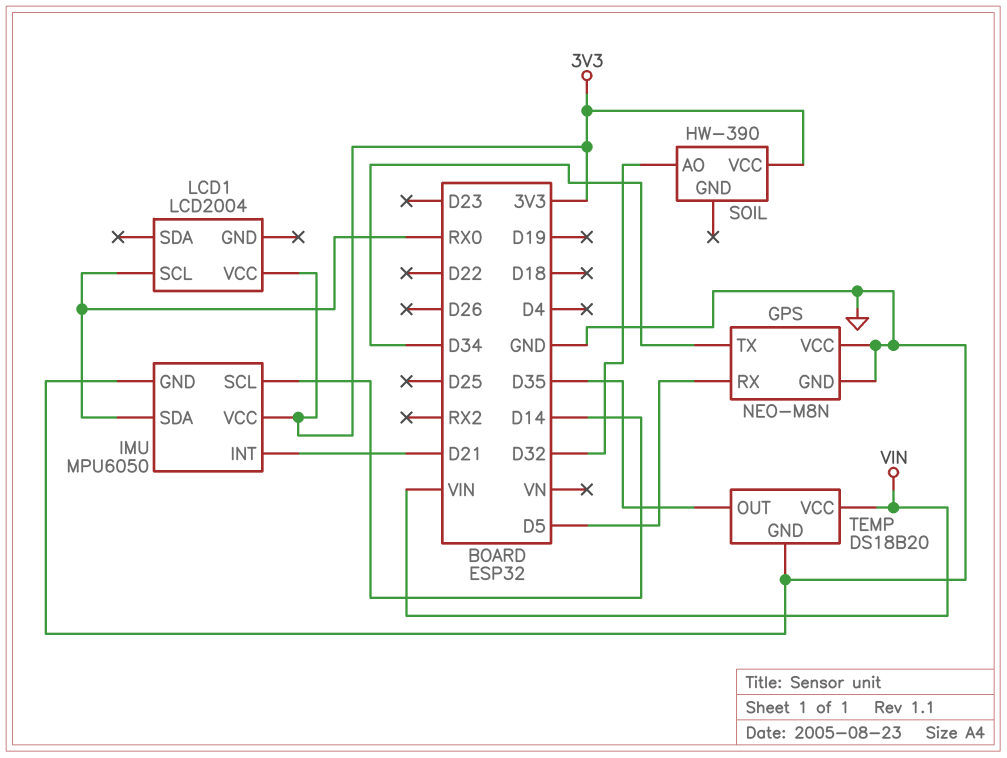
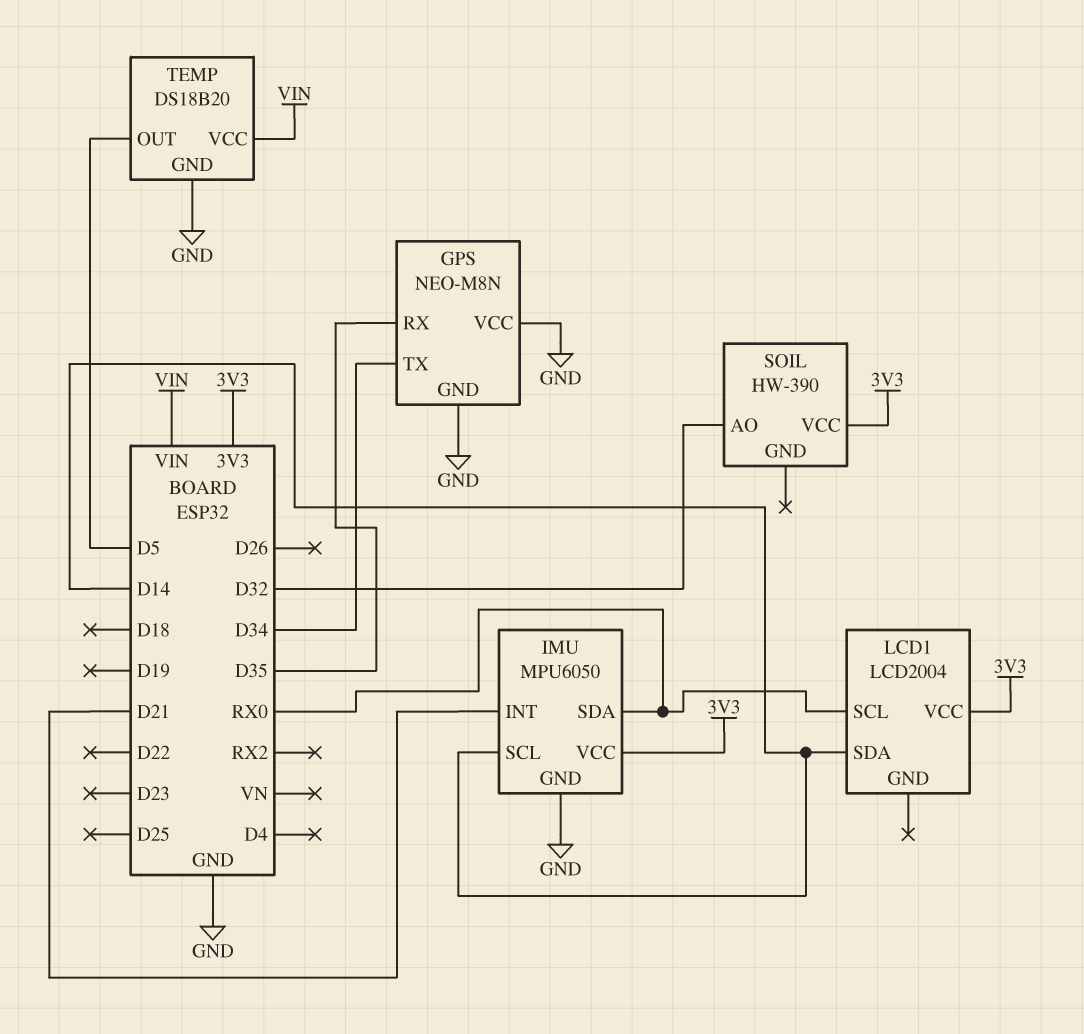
GPS pin RX: D5 -> D35
LCD1 pin SDA: none -> D14
TEMP pin OUT: D35 -> D5

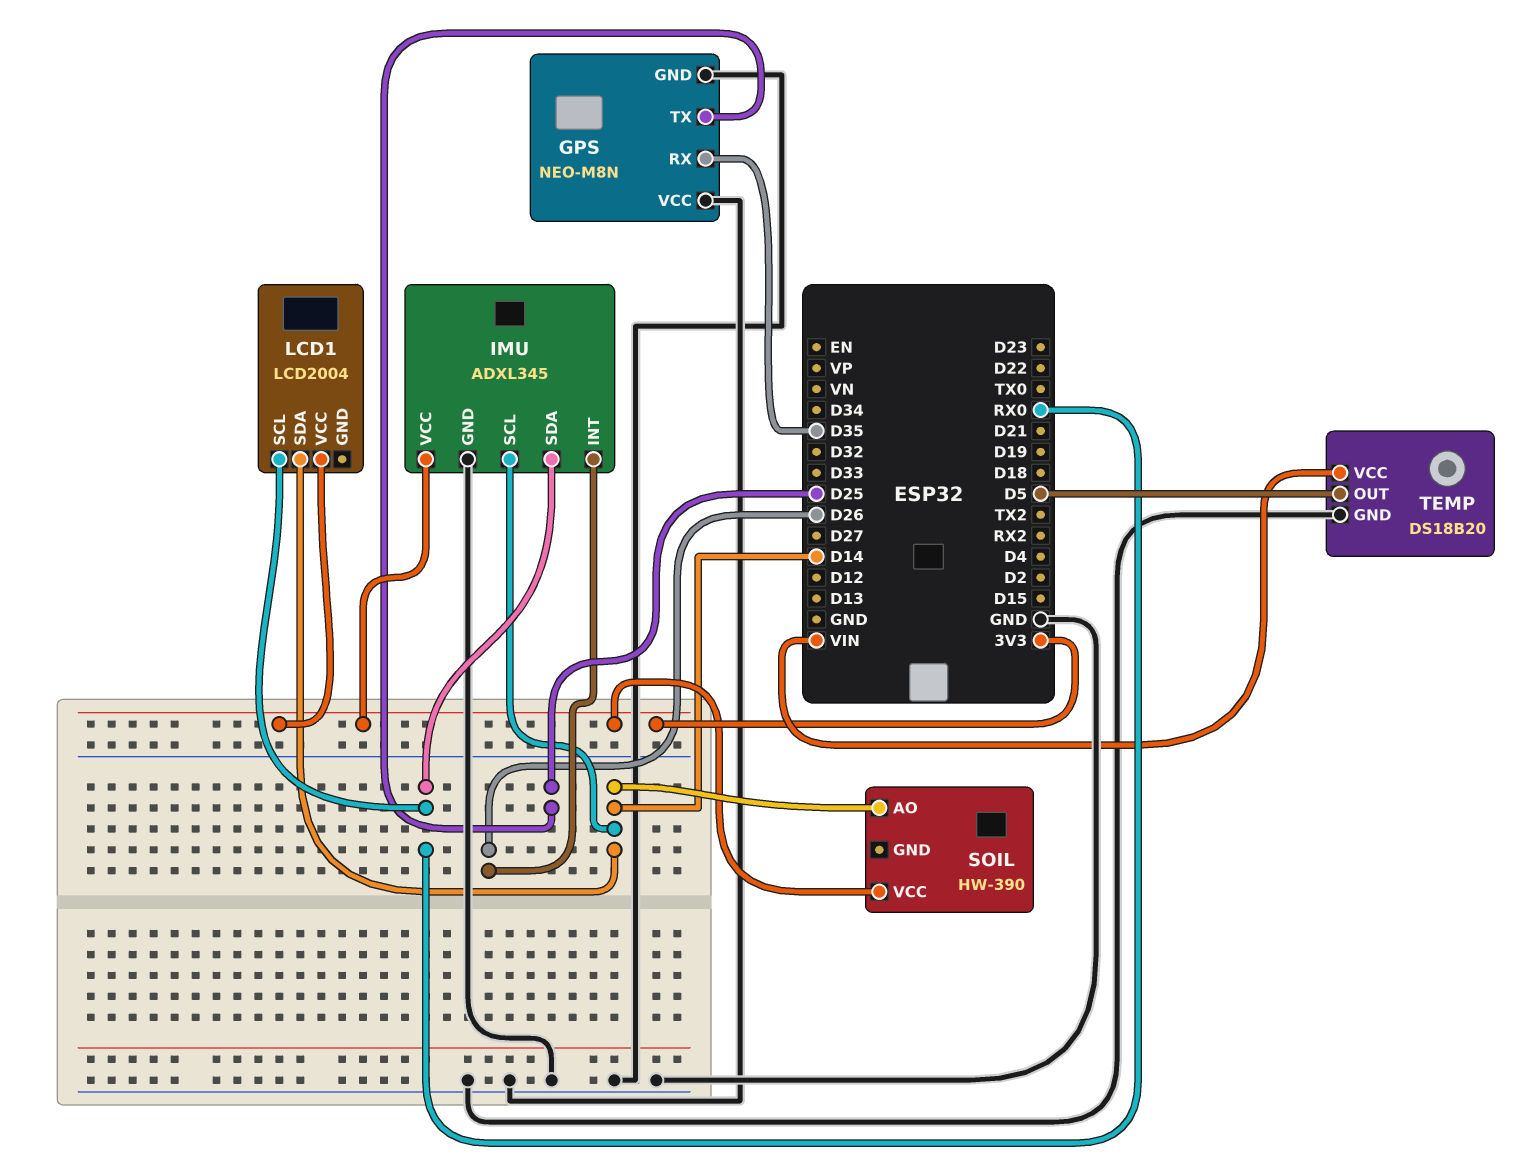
GPS pin TX: D34 -> D25
IMU: MPU6050 -> ADXL345
IMU pin INT: D21 -> D26
SOIL pin AO: D32 -> D14

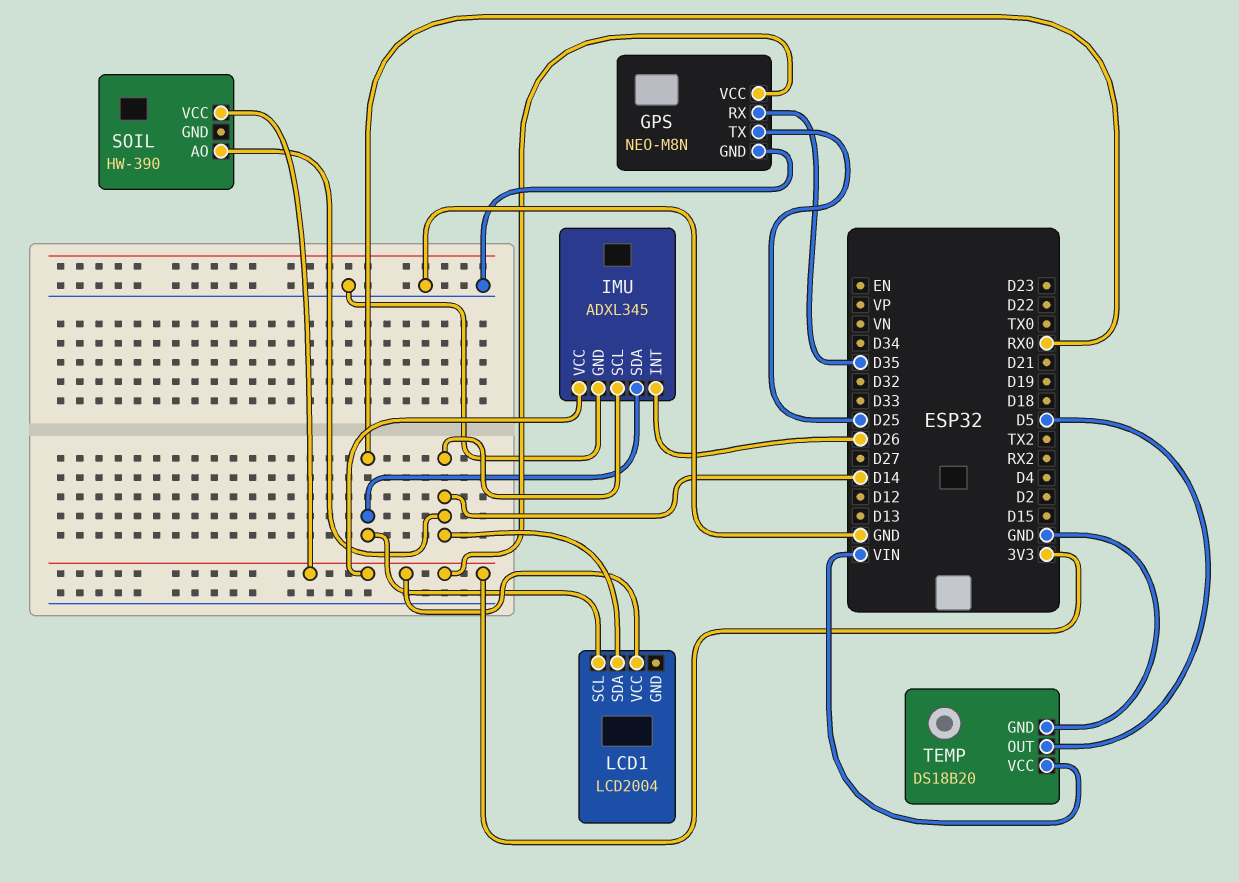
GPS pin VCC: GND -> 3V3

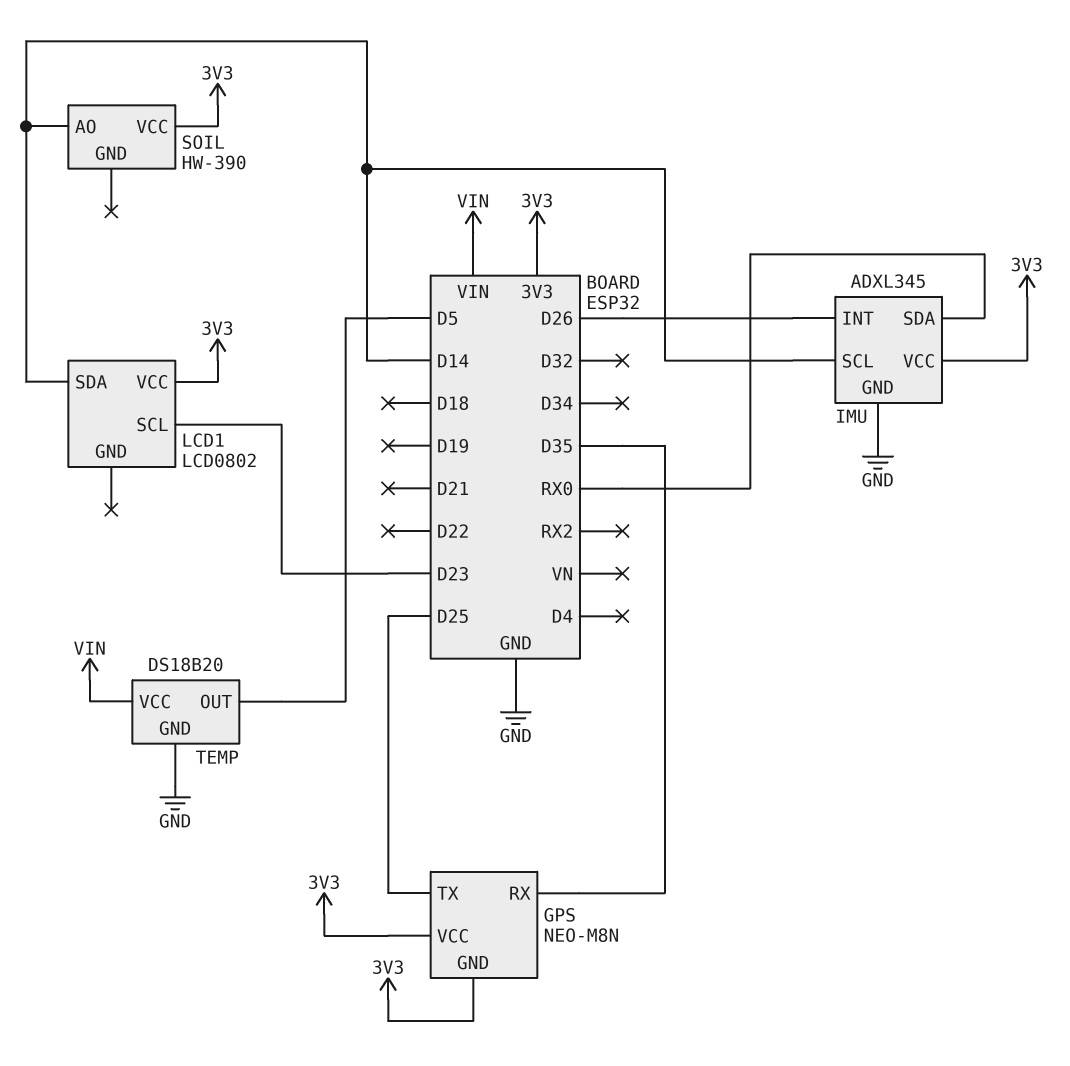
GPS pin GND: GND -> 3V3
LCD1: LCD2004 -> LCD0802
LCD1 pin SCL: RX0 -> D23

